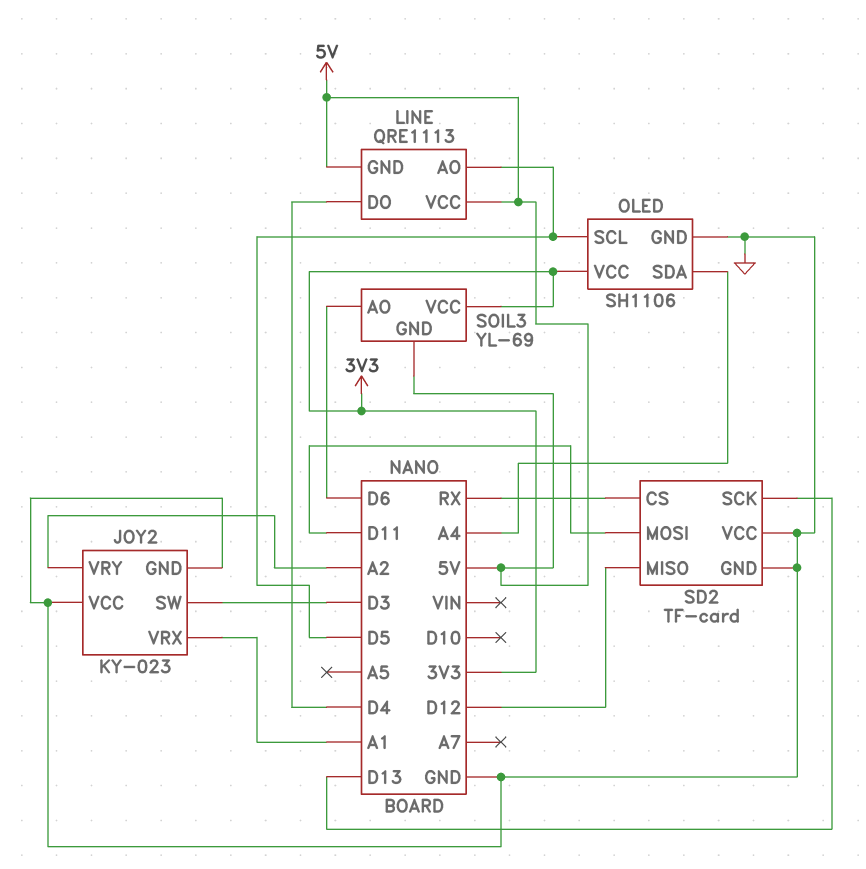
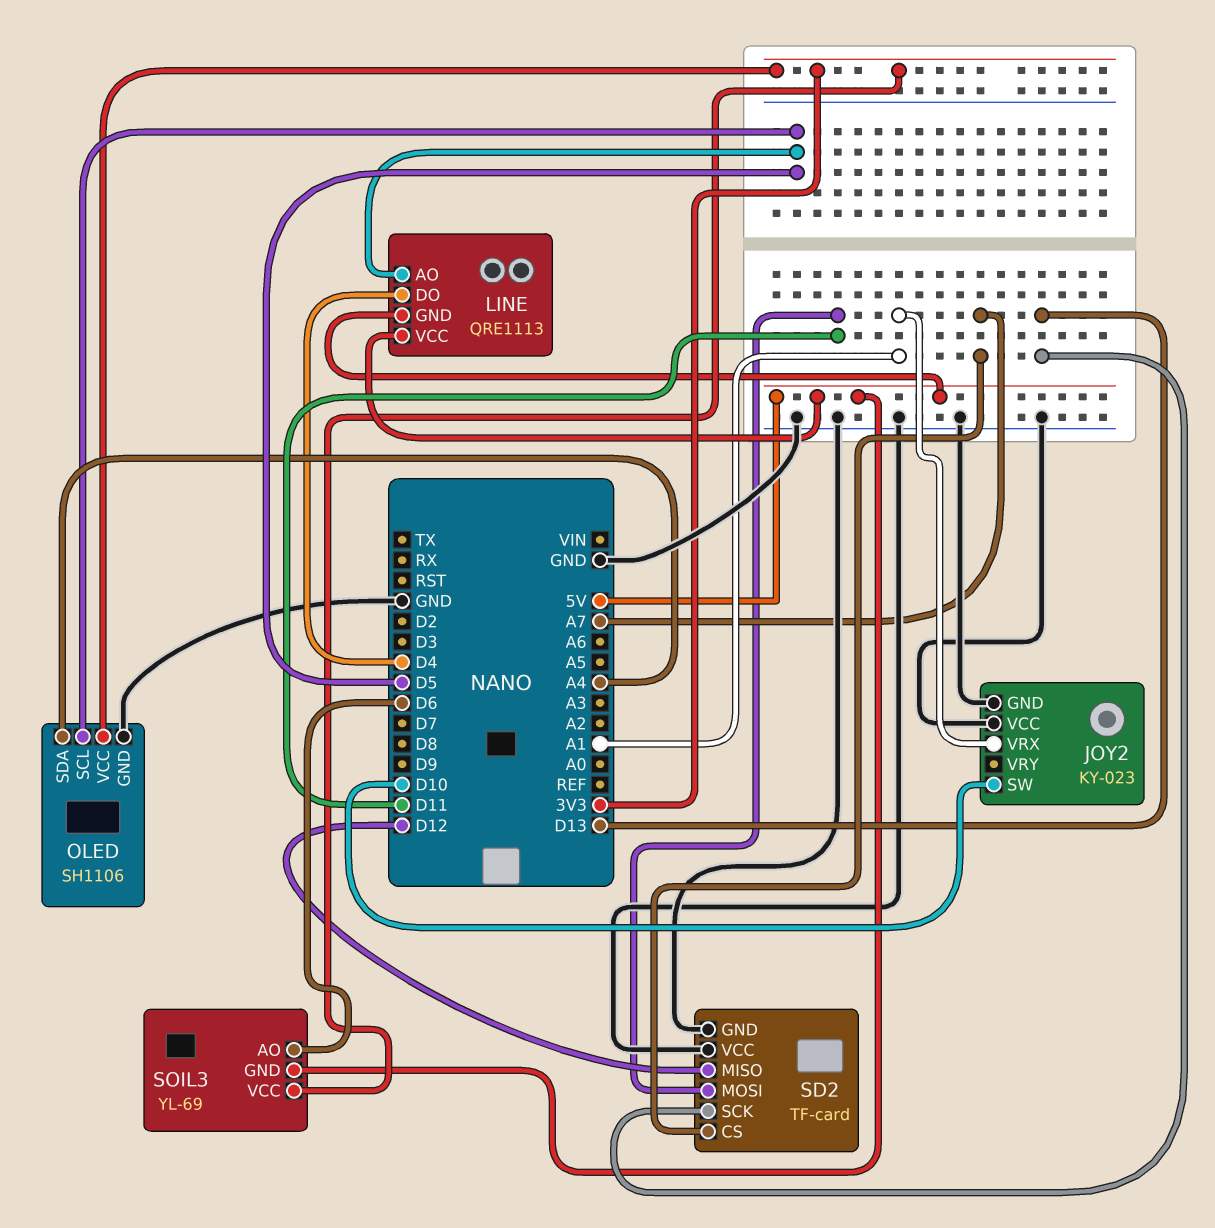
JOY2 pin SW: D3 -> D10
JOY2 pin VRY: A2 -> none
SD2 pin CS: RX -> A7

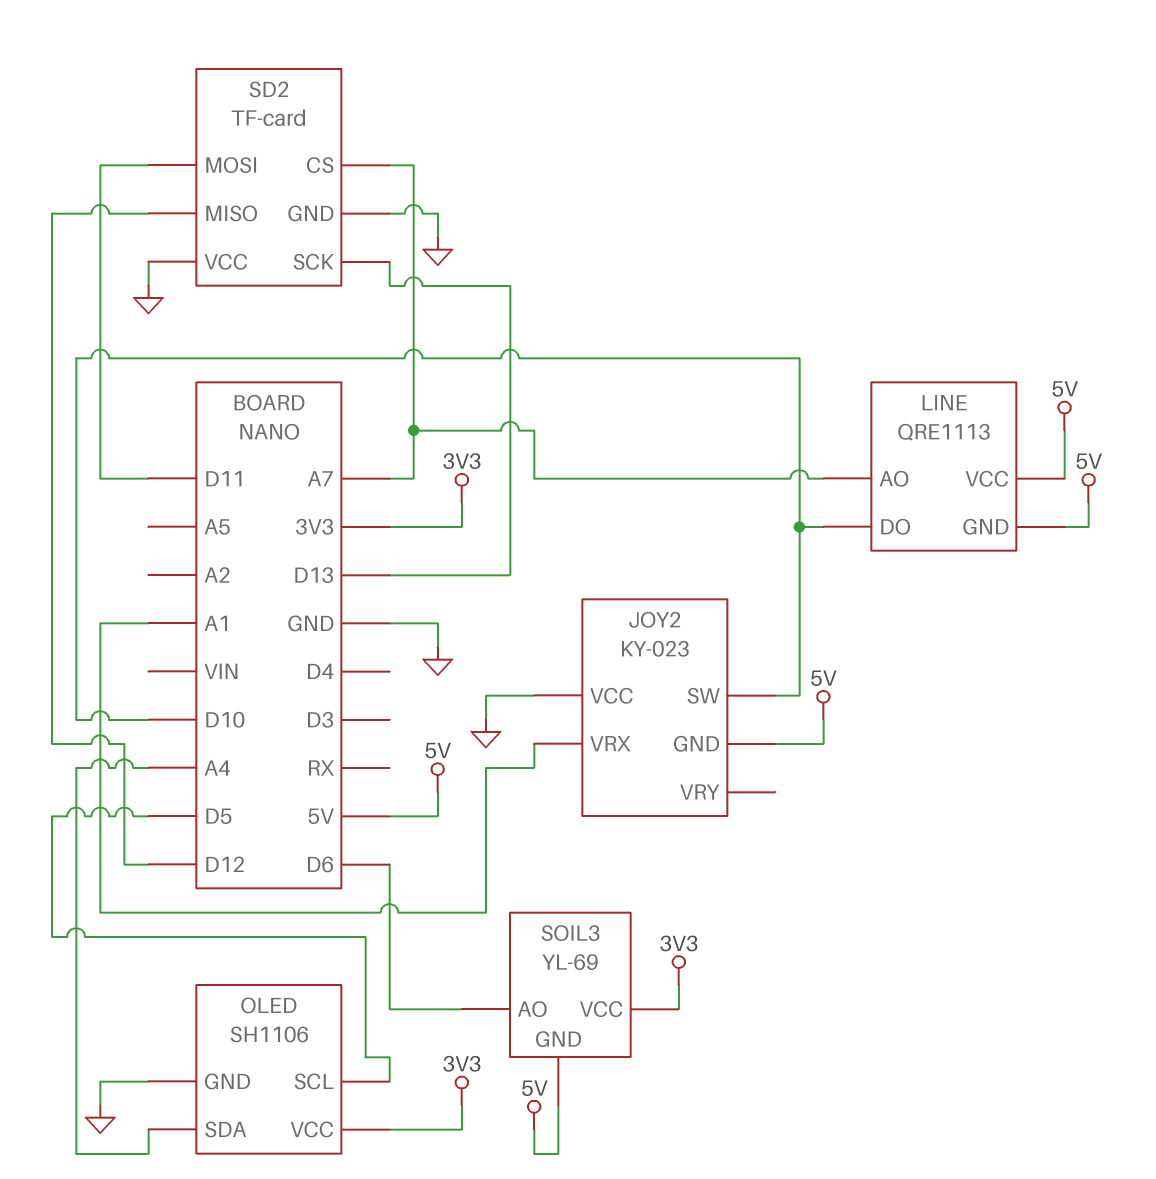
JOY2 pin GND: GND -> 5V
LINE pin AO: D5 -> A7
LINE pin DO: D4 -> D10

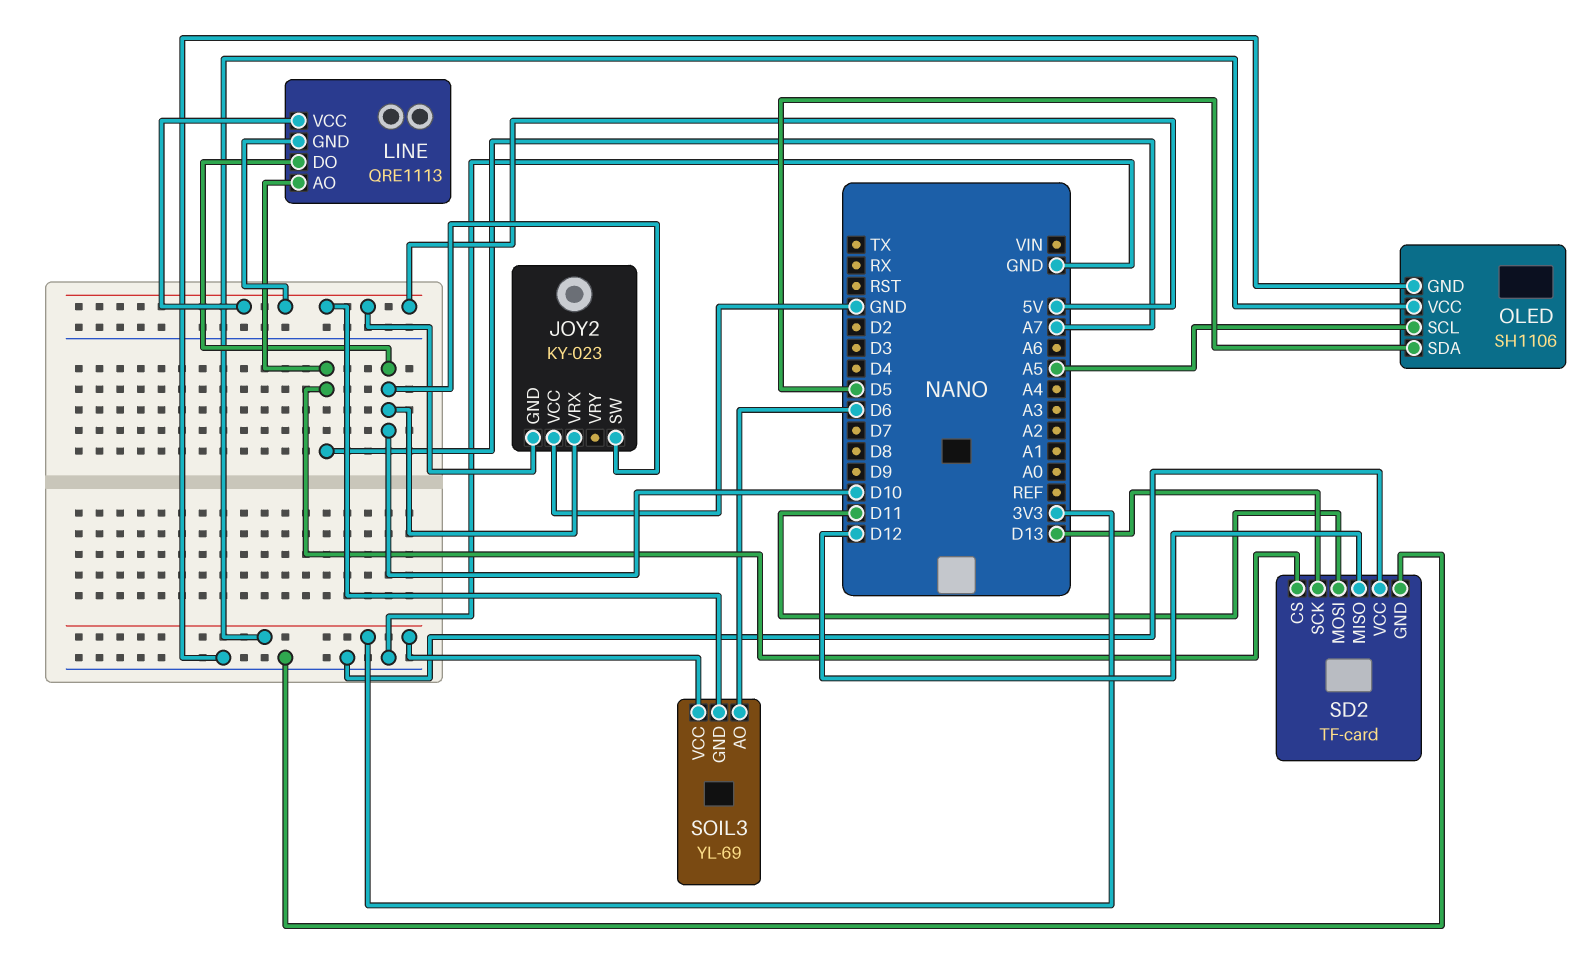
JOY2 pin VRX: A1 -> D10
OLED pin SCL: D5 -> A5
OLED pin SDA: A4 -> D5

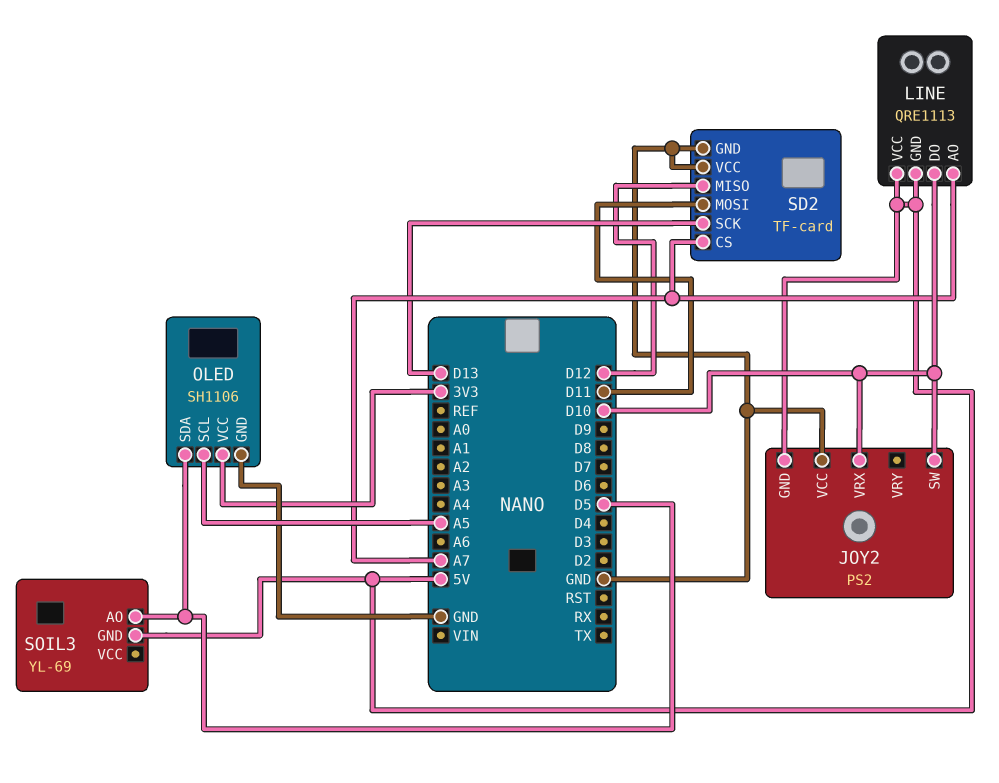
JOY2: KY-023 -> PS2
SOIL3 pin AO: D6 -> D5
SOIL3 pin VCC: 3V3 -> none

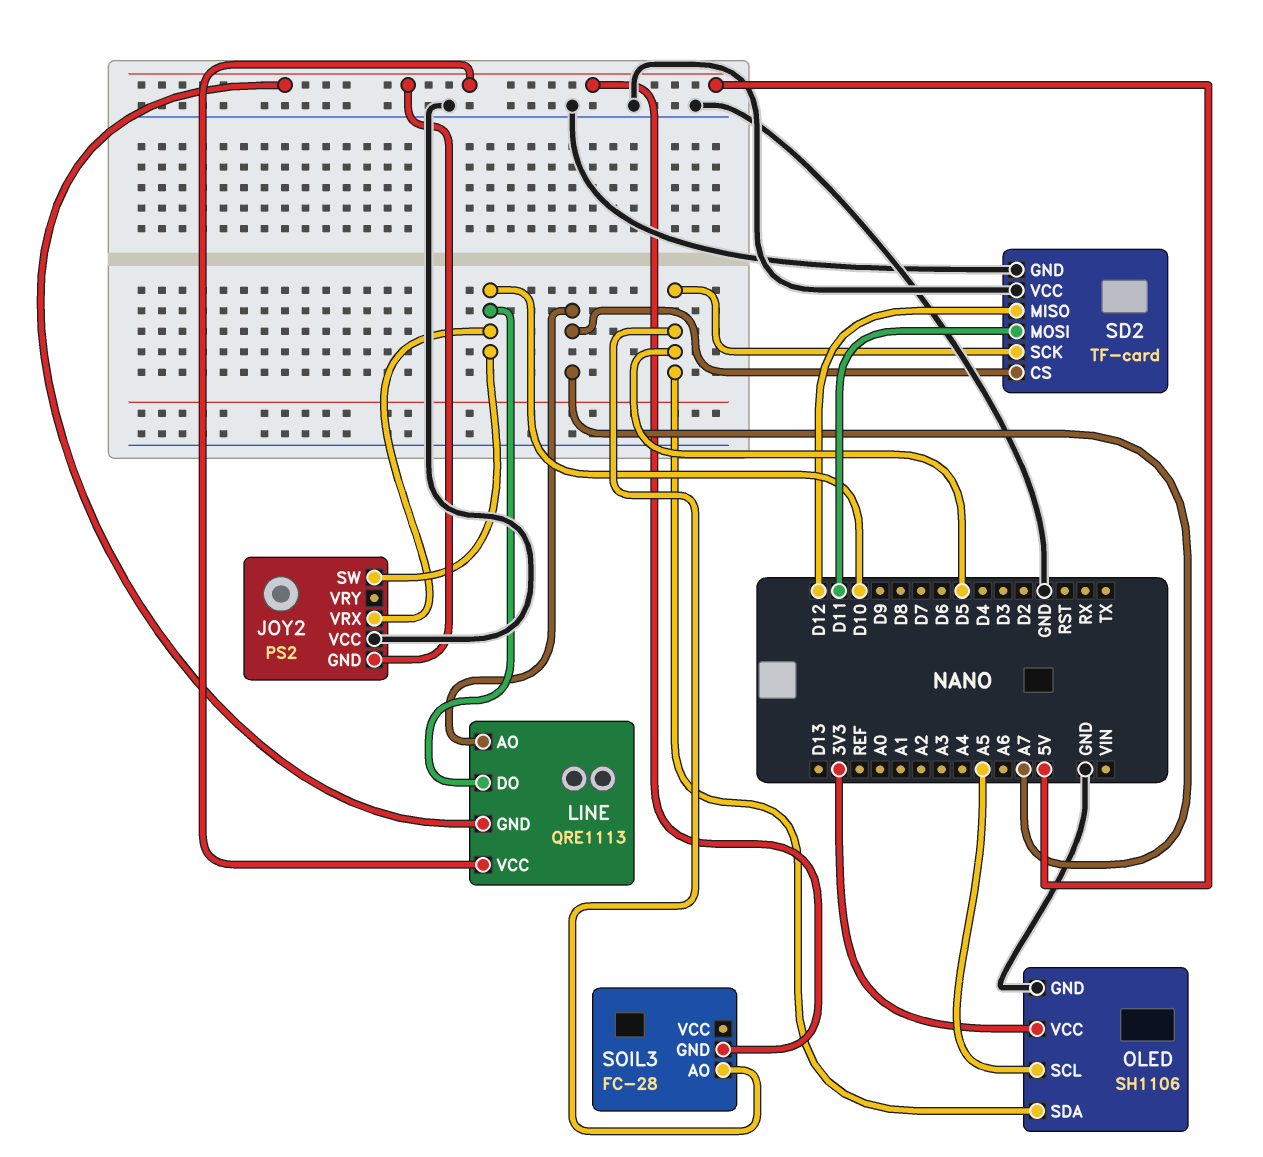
SD2 pin SCK: D13 -> D5
SOIL3: YL-69 -> FC-28

